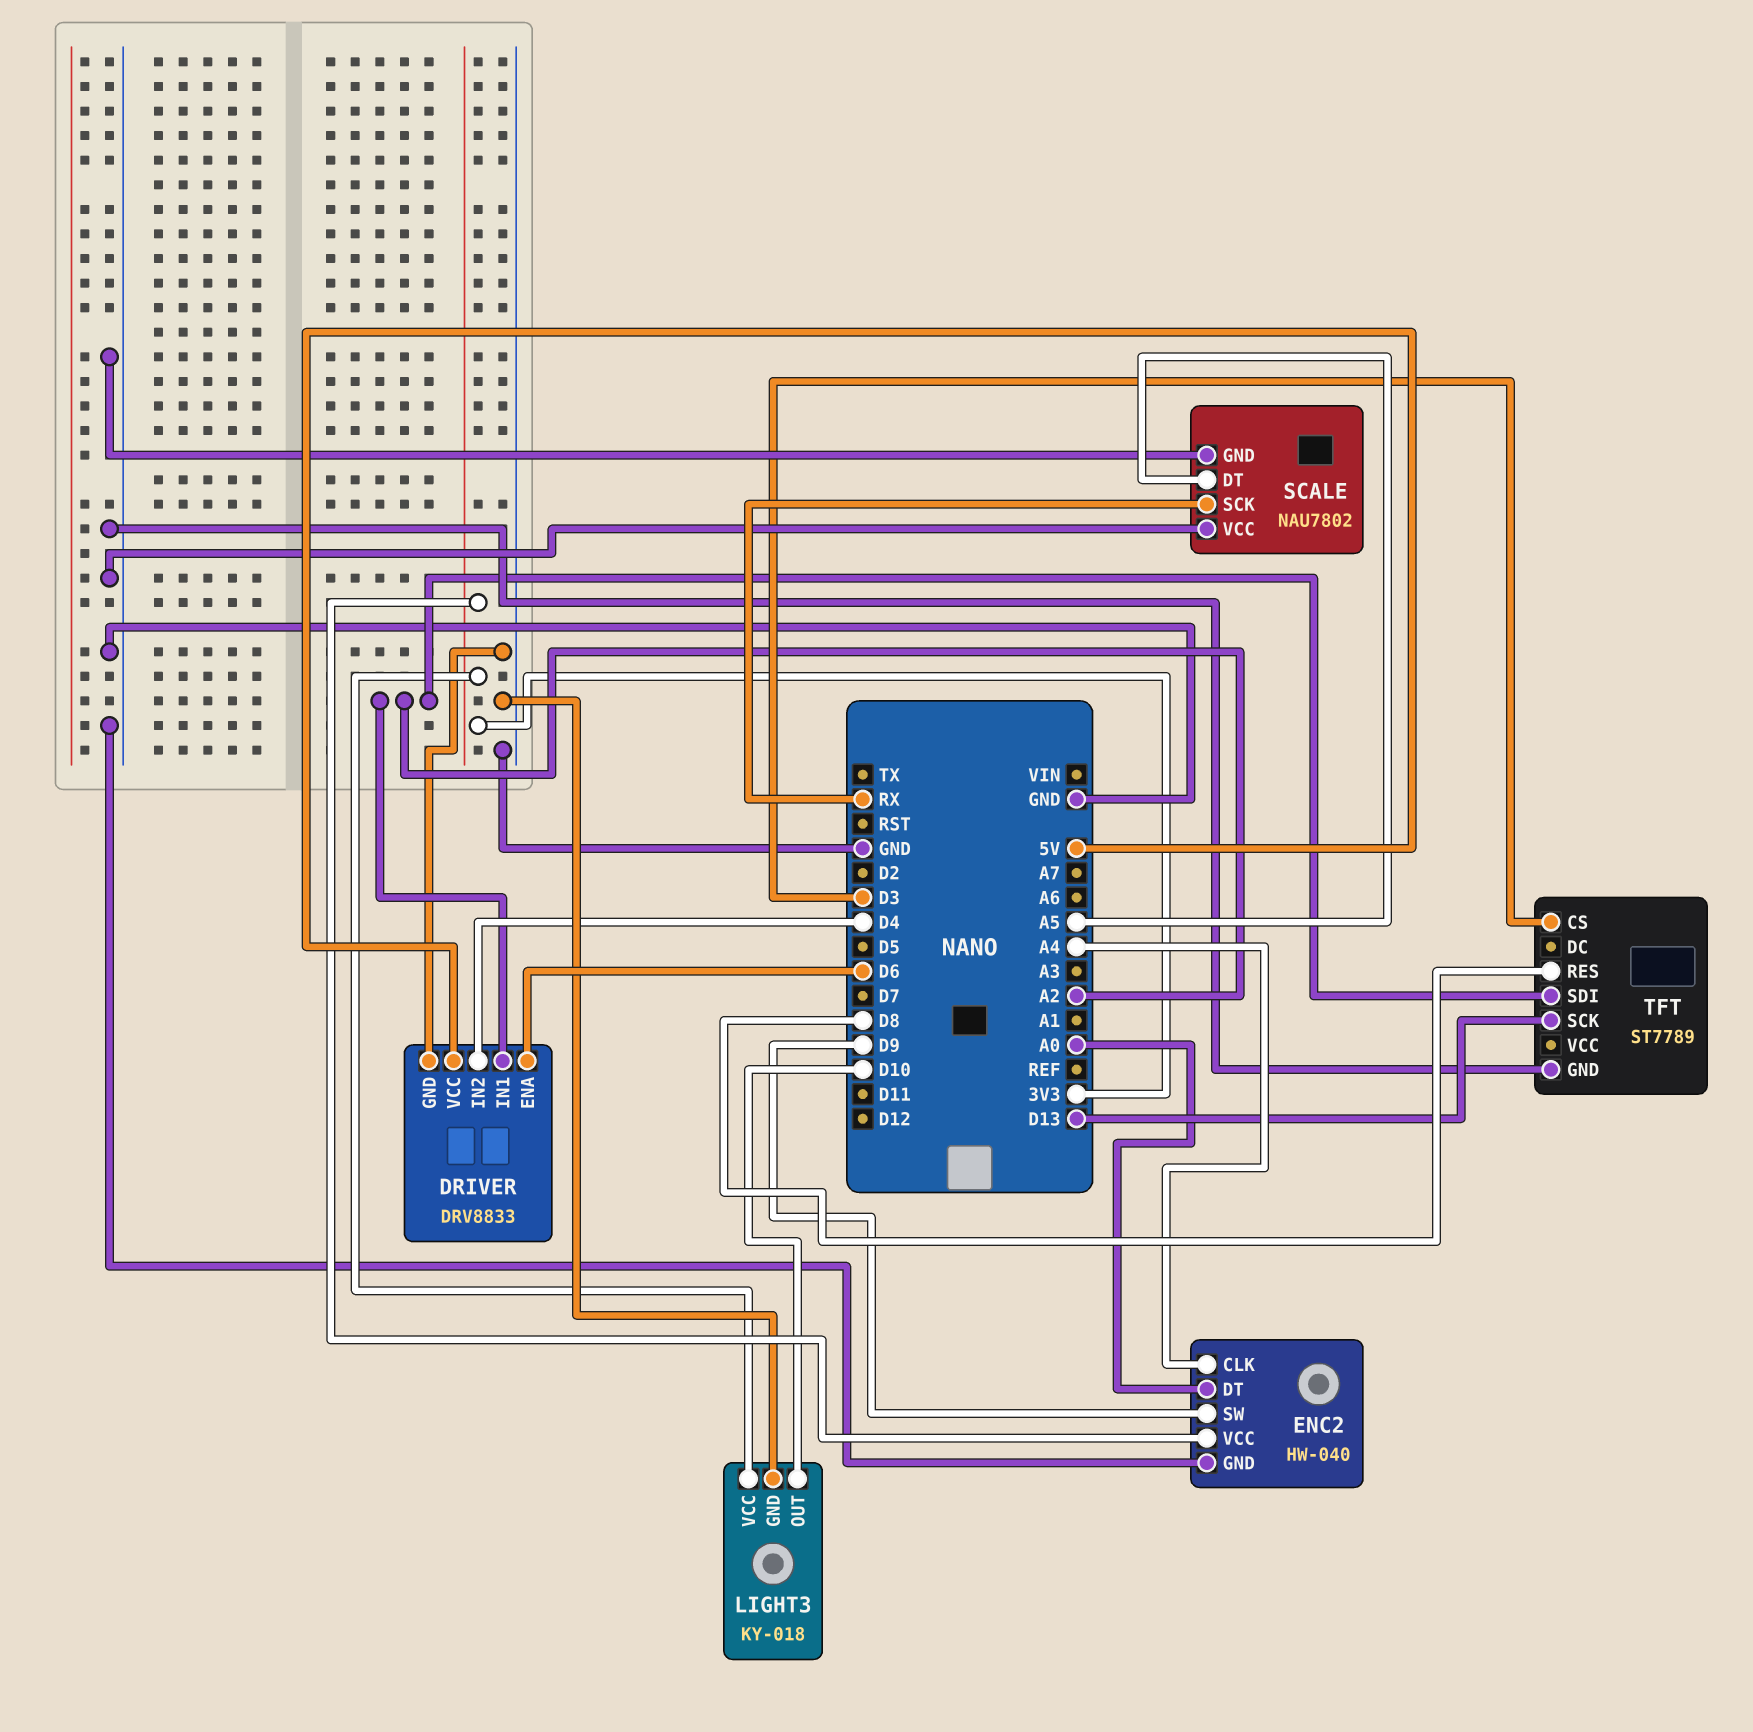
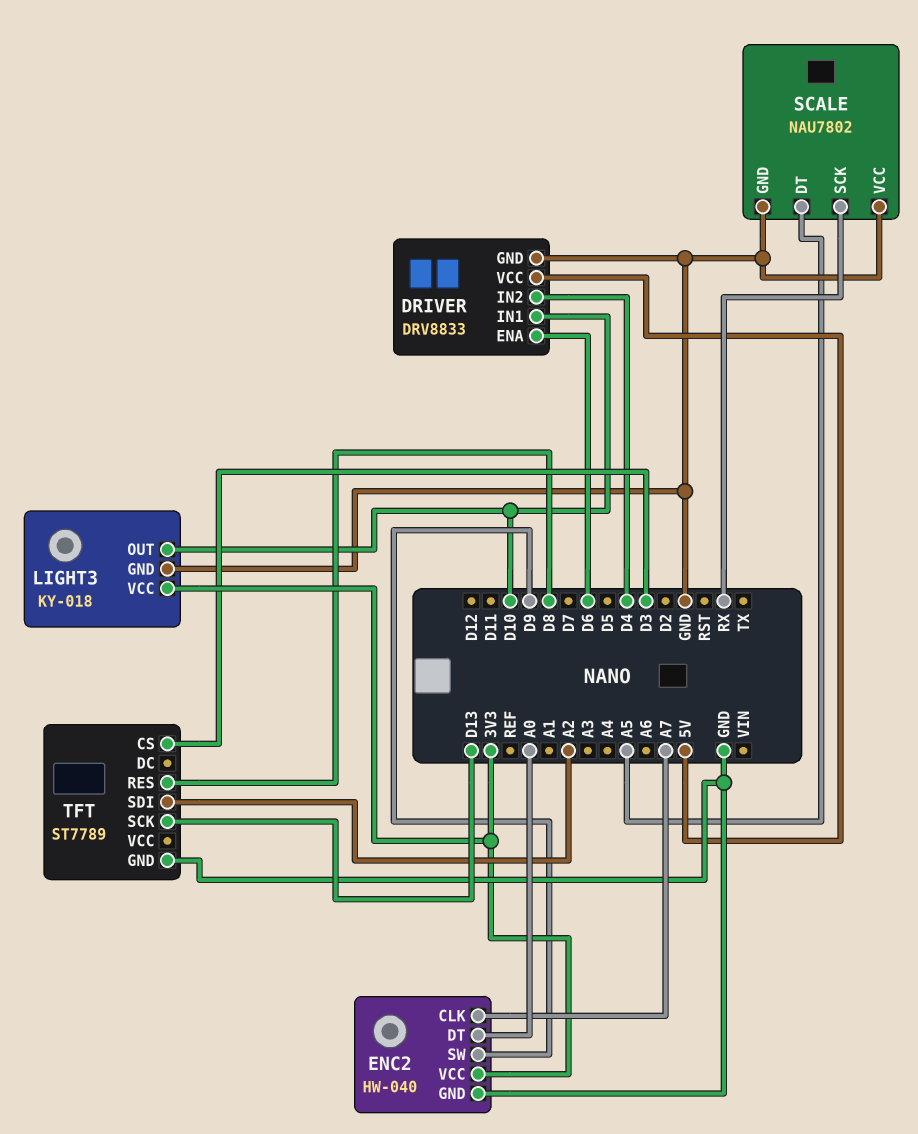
DRIVER pin IN1: A2 -> D10
ENC2 pin CLK: A4 -> A7

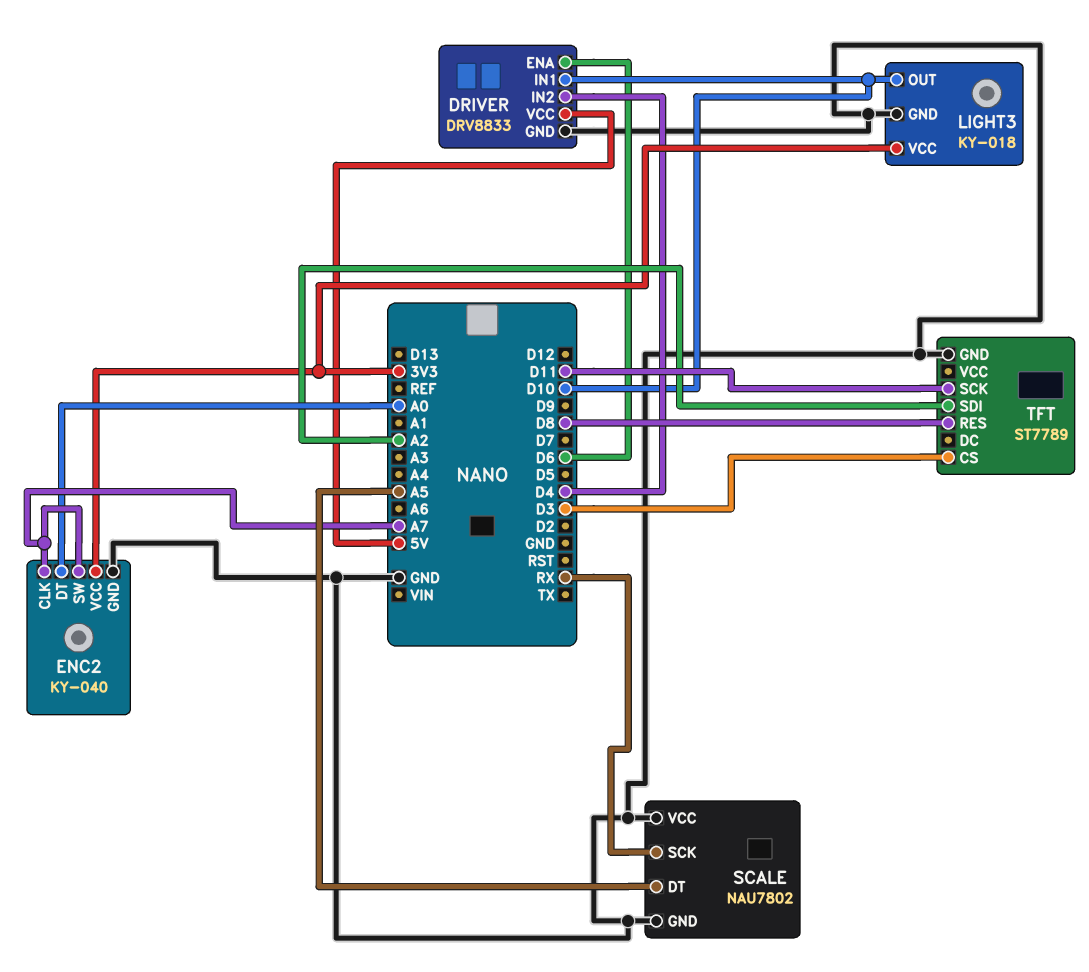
ENC2: HW-040 -> KY-040
ENC2 pin SW: D9 -> A7
TFT pin SCK: D13 -> D11

